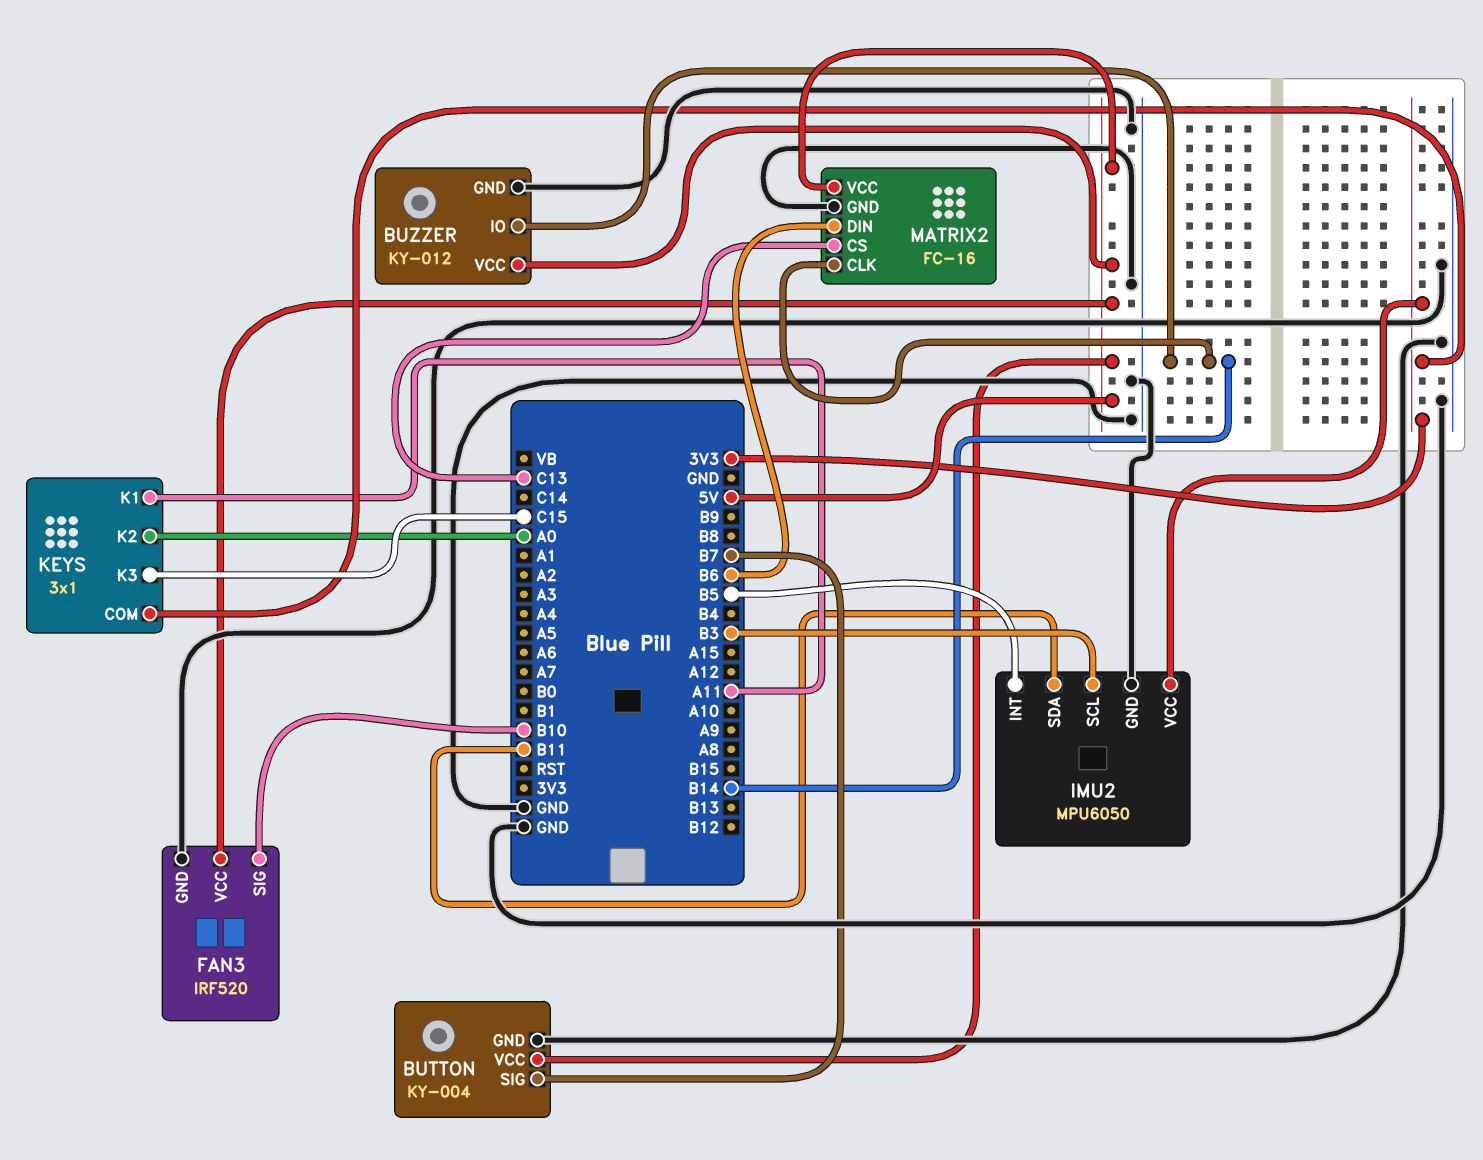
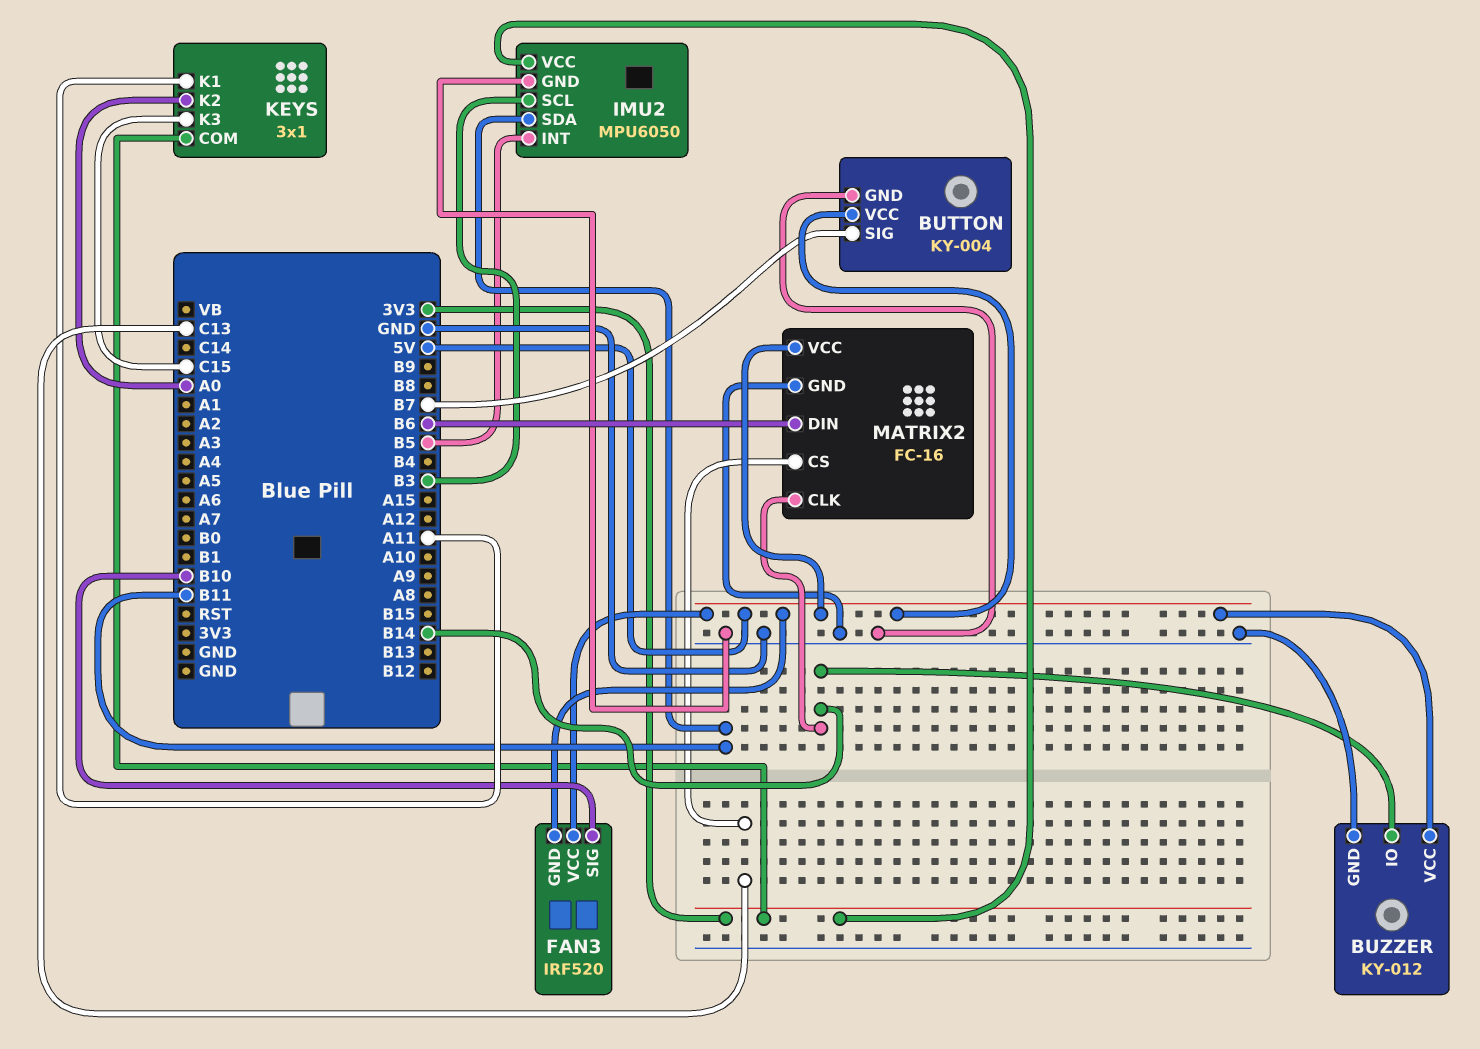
FAN3 pin GND: GND -> 5V

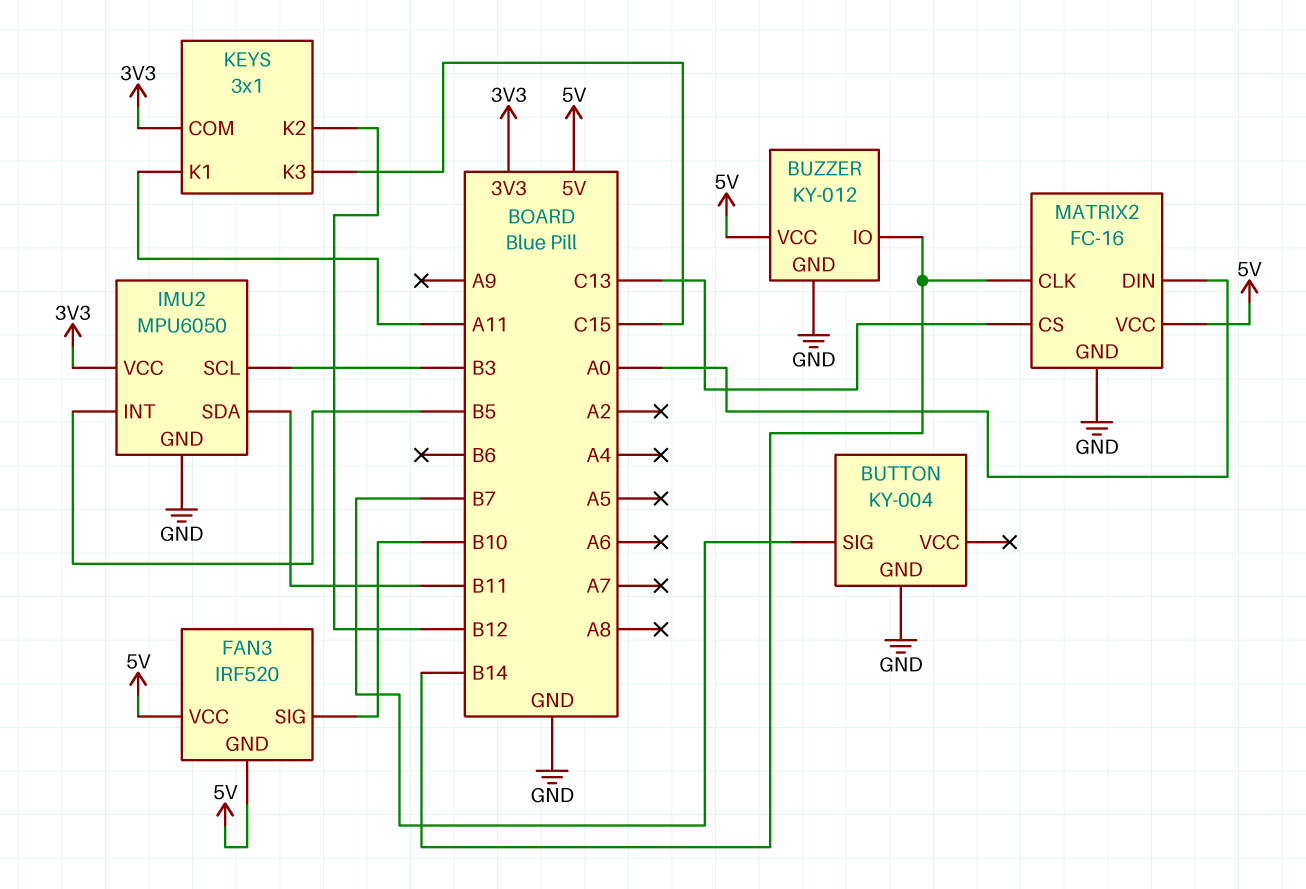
BUTTON pin VCC: 5V -> none
KEYS pin K2: A0 -> B12
MATRIX2 pin DIN: B6 -> A0

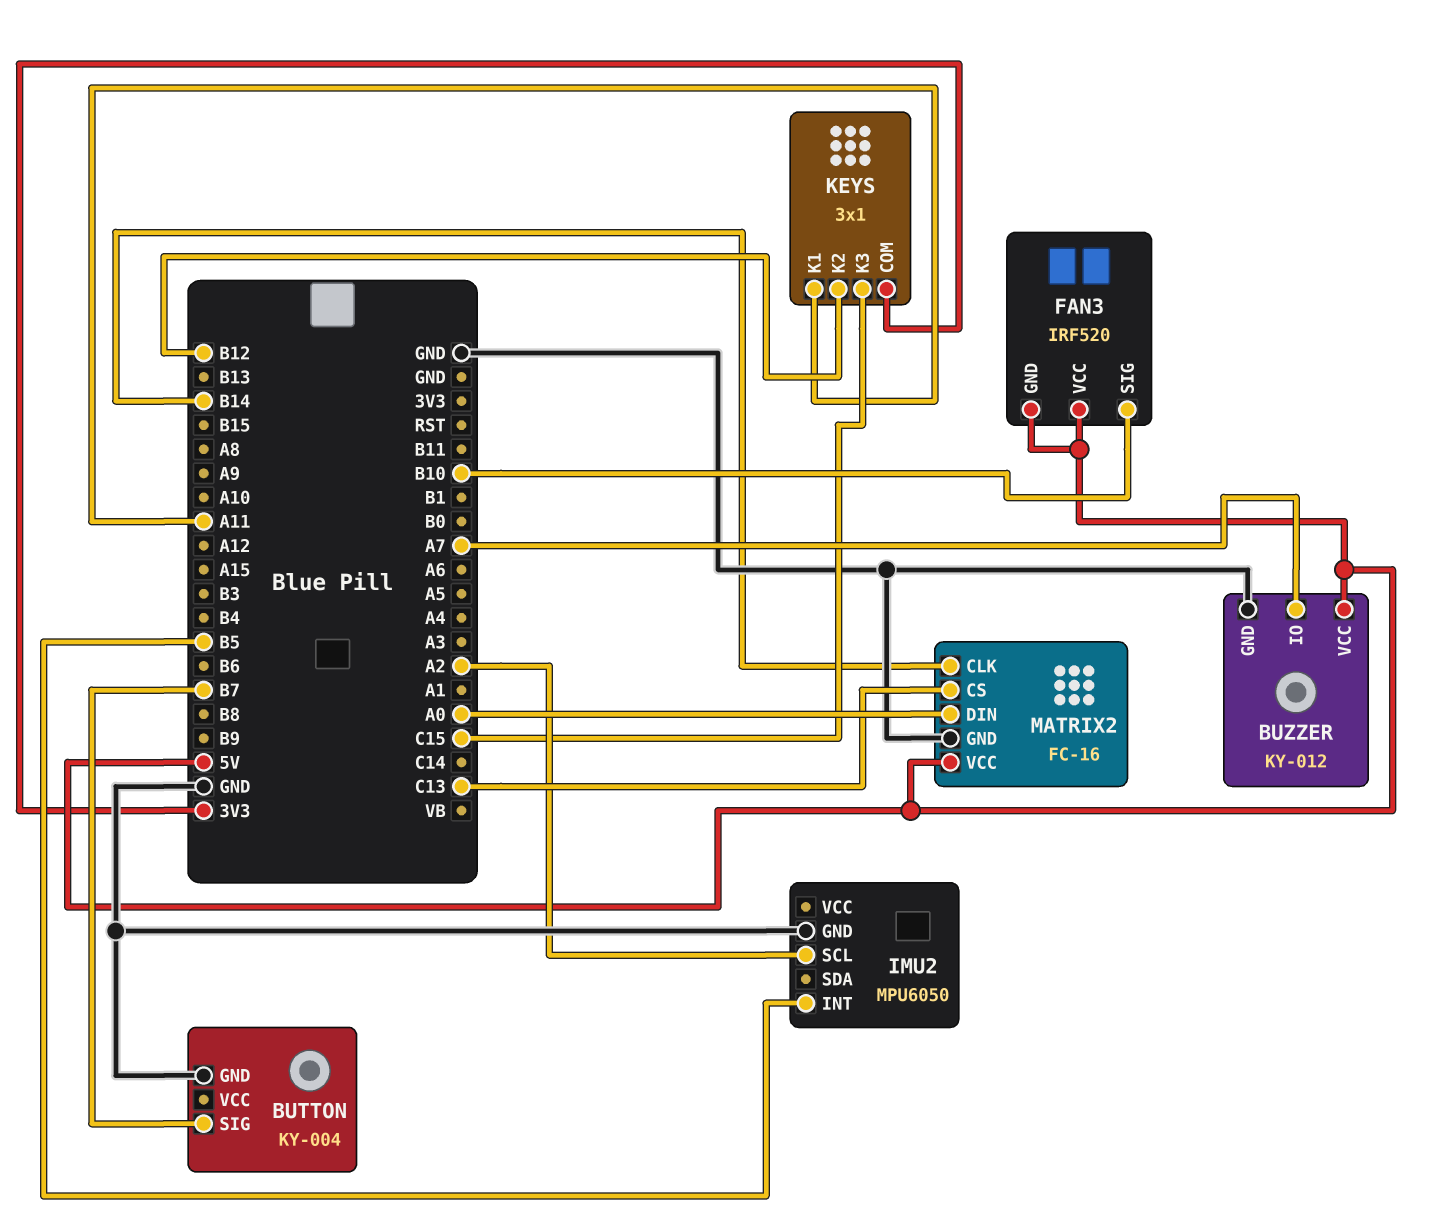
BUZZER pin IO: B14 -> A7
IMU2 pin SCL: B3 -> A2
IMU2 pin SDA: B11 -> none
IMU2 pin VCC: 3V3 -> none

